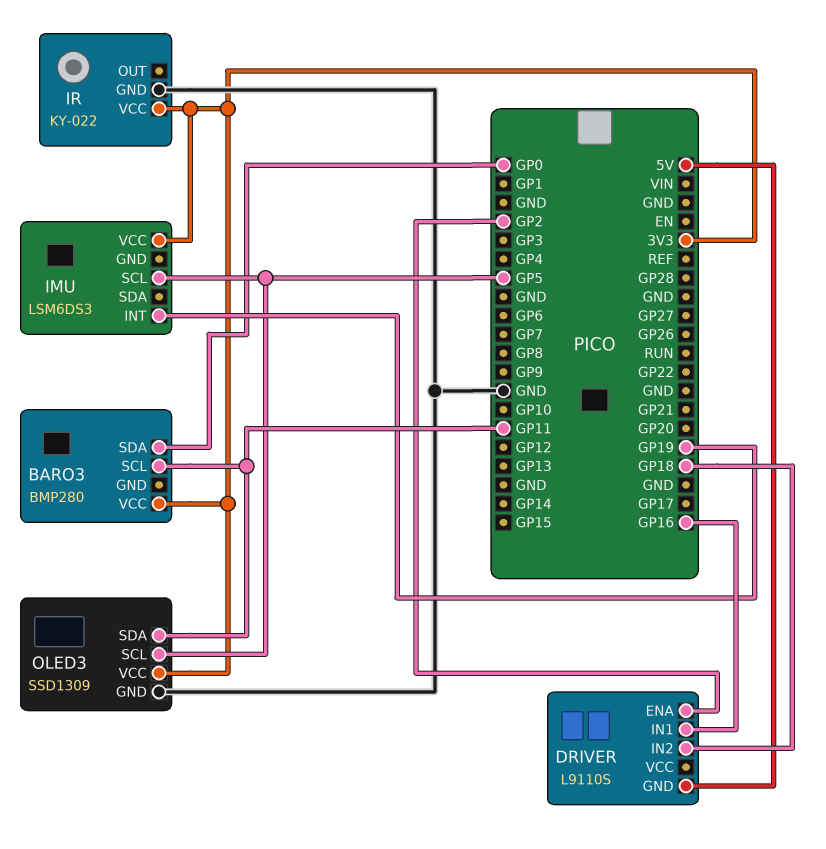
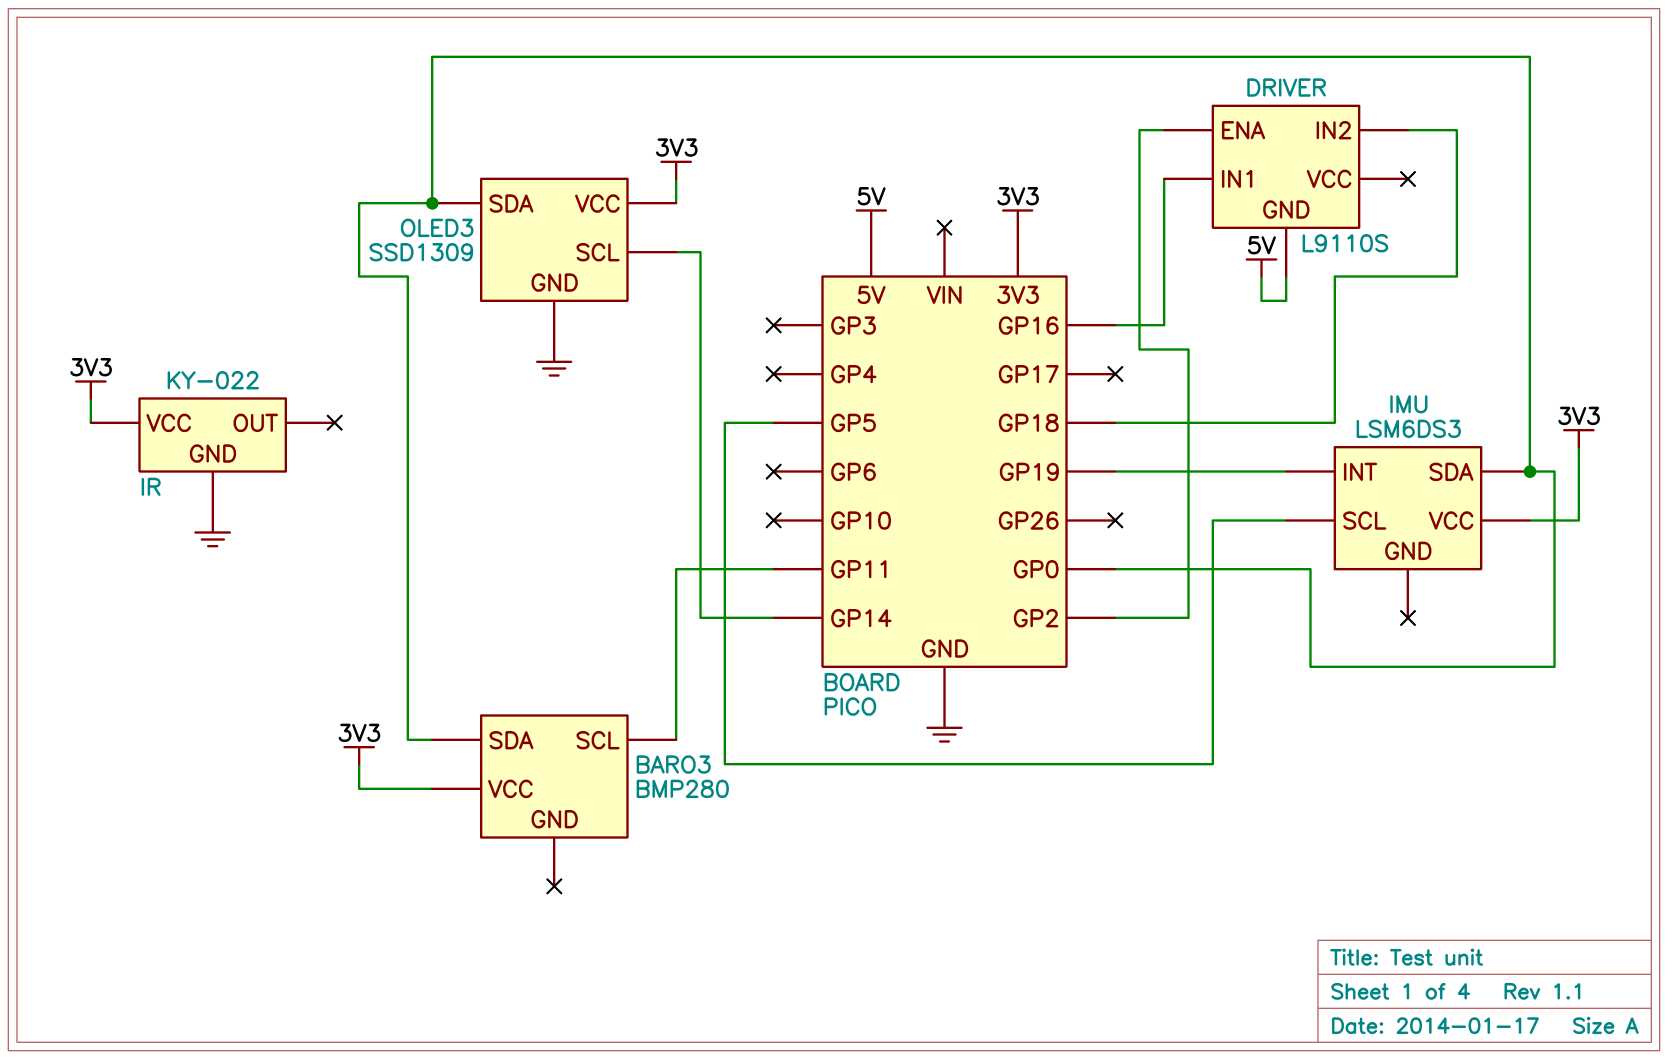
IMU pin SDA: none -> GP0
OLED3 pin SCL: GP5 -> GP14
OLED3 pin SDA: GP11 -> GP0

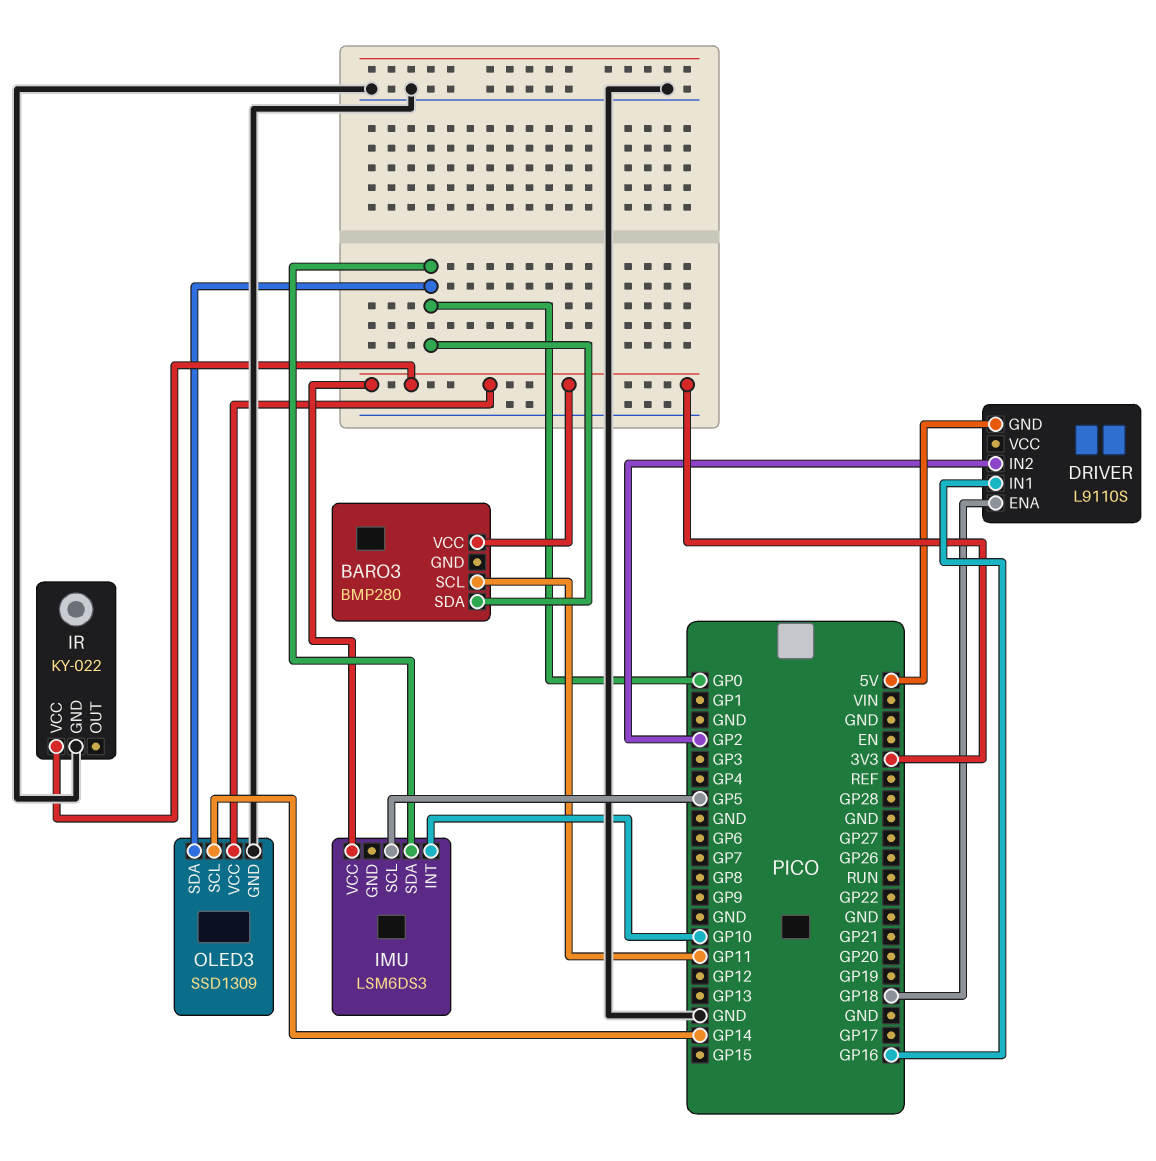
DRIVER pin ENA: GP2 -> GP18
DRIVER pin IN2: GP18 -> GP2
IMU pin INT: GP19 -> GP10

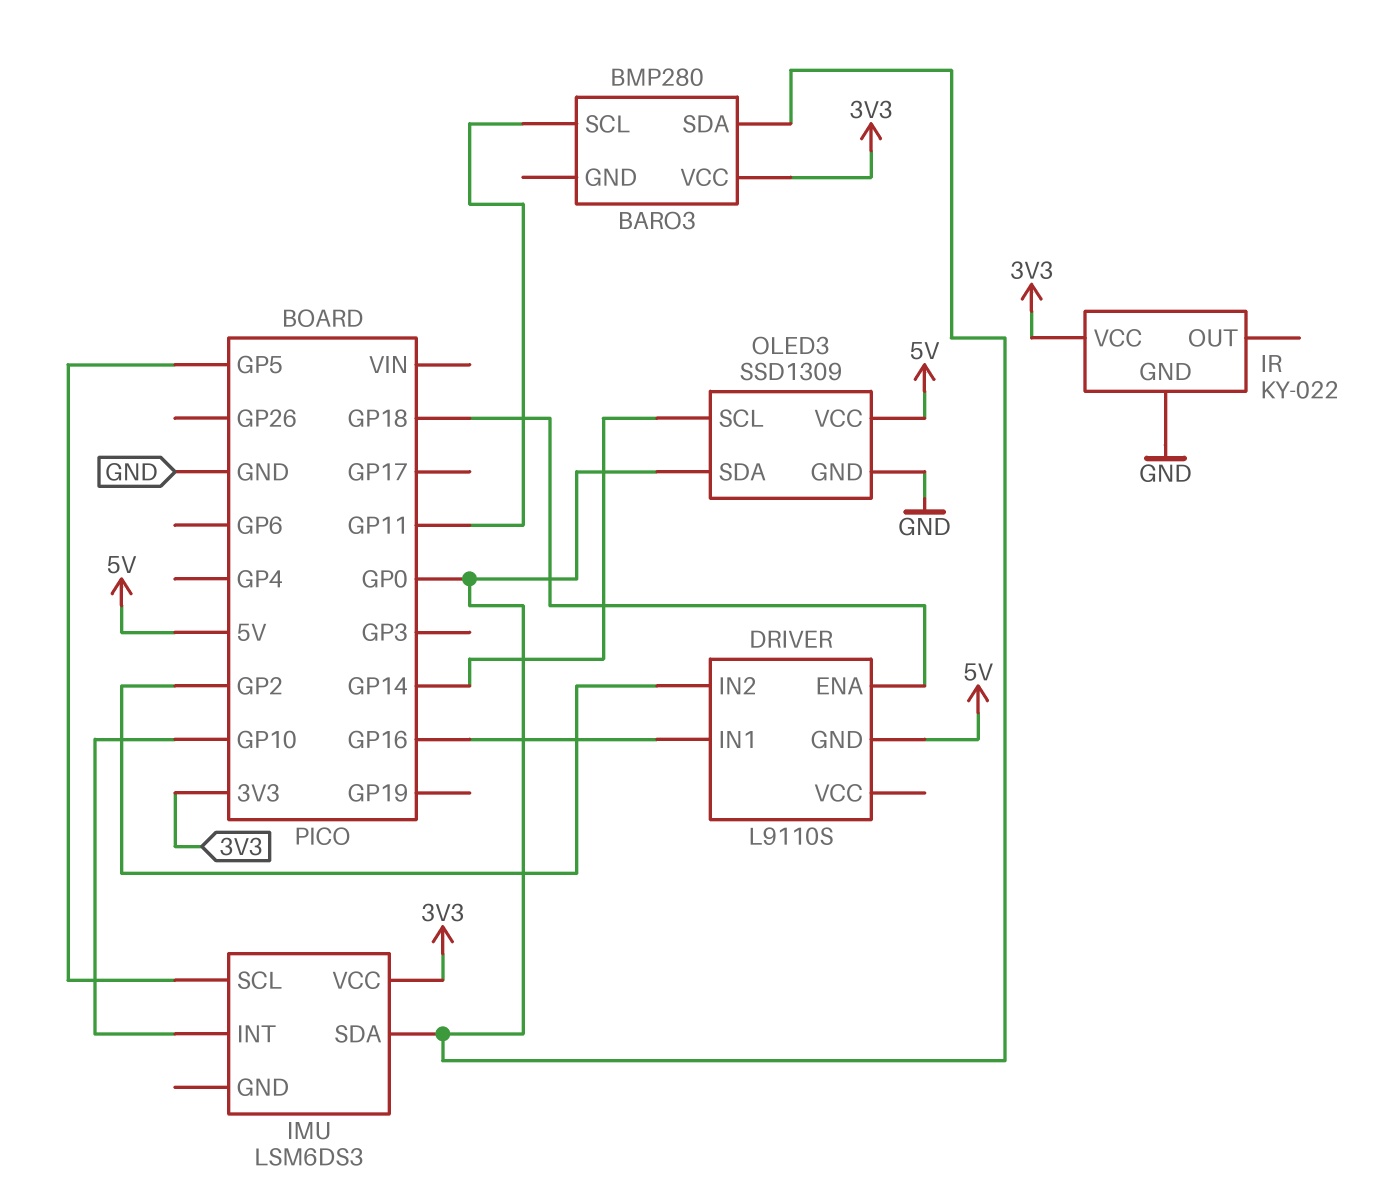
OLED3 pin VCC: 3V3 -> 5V

